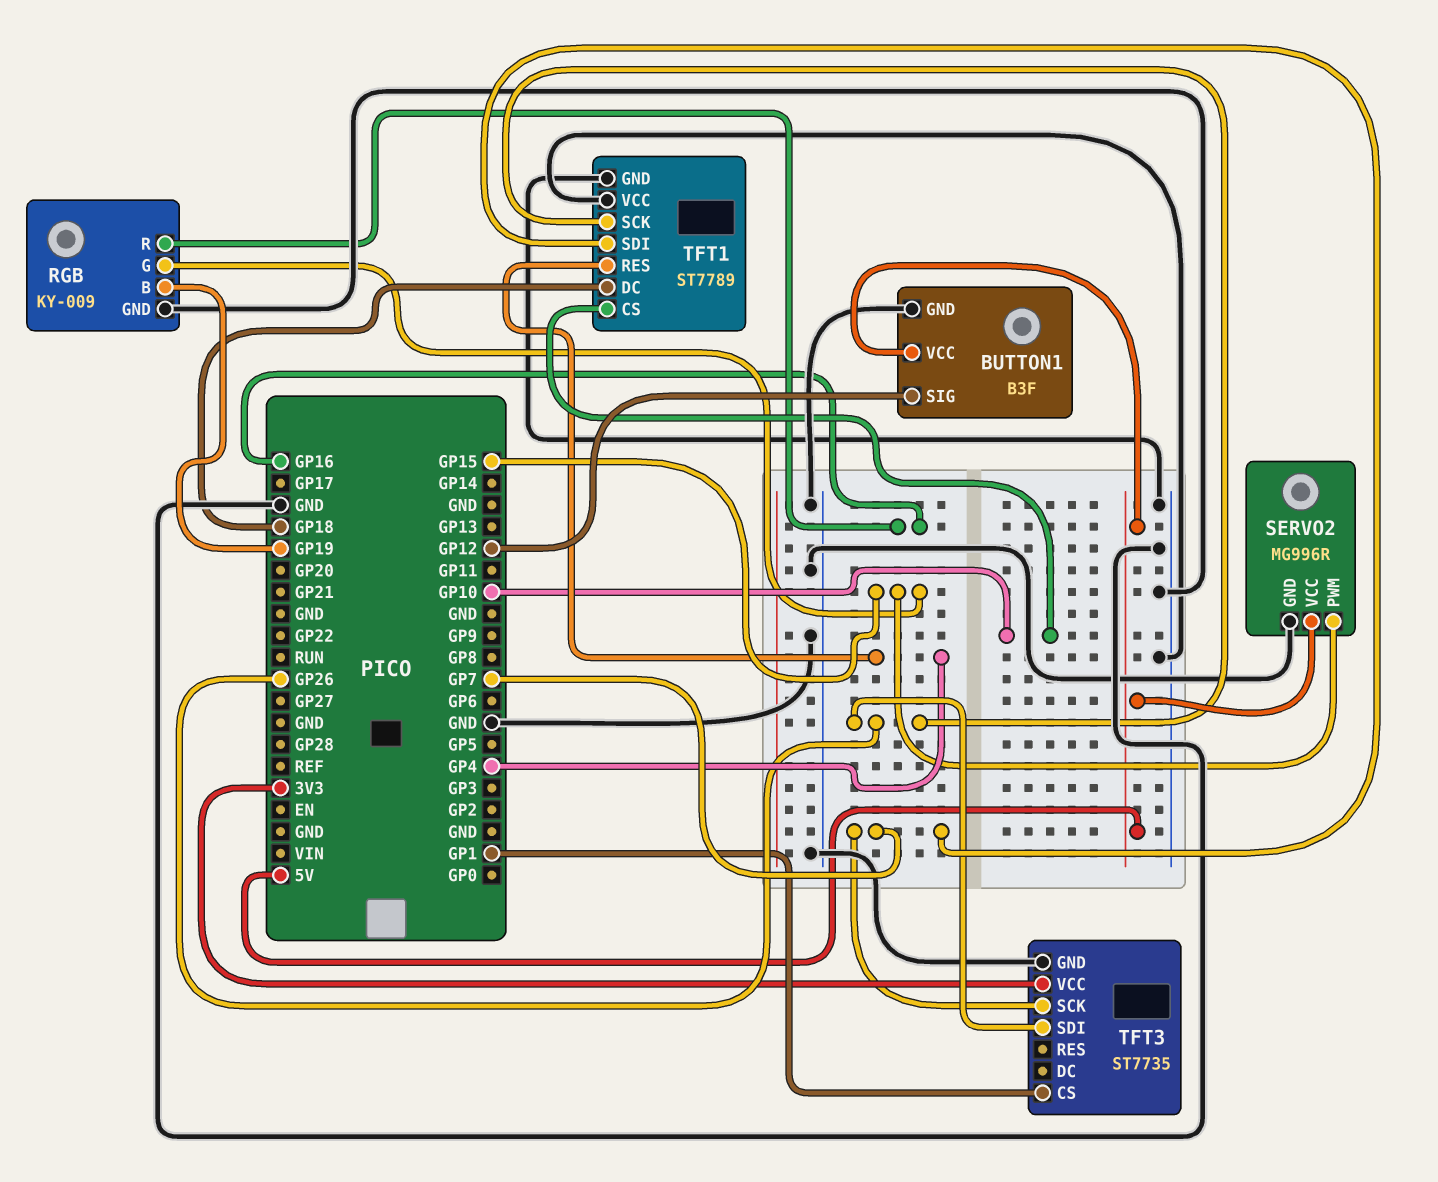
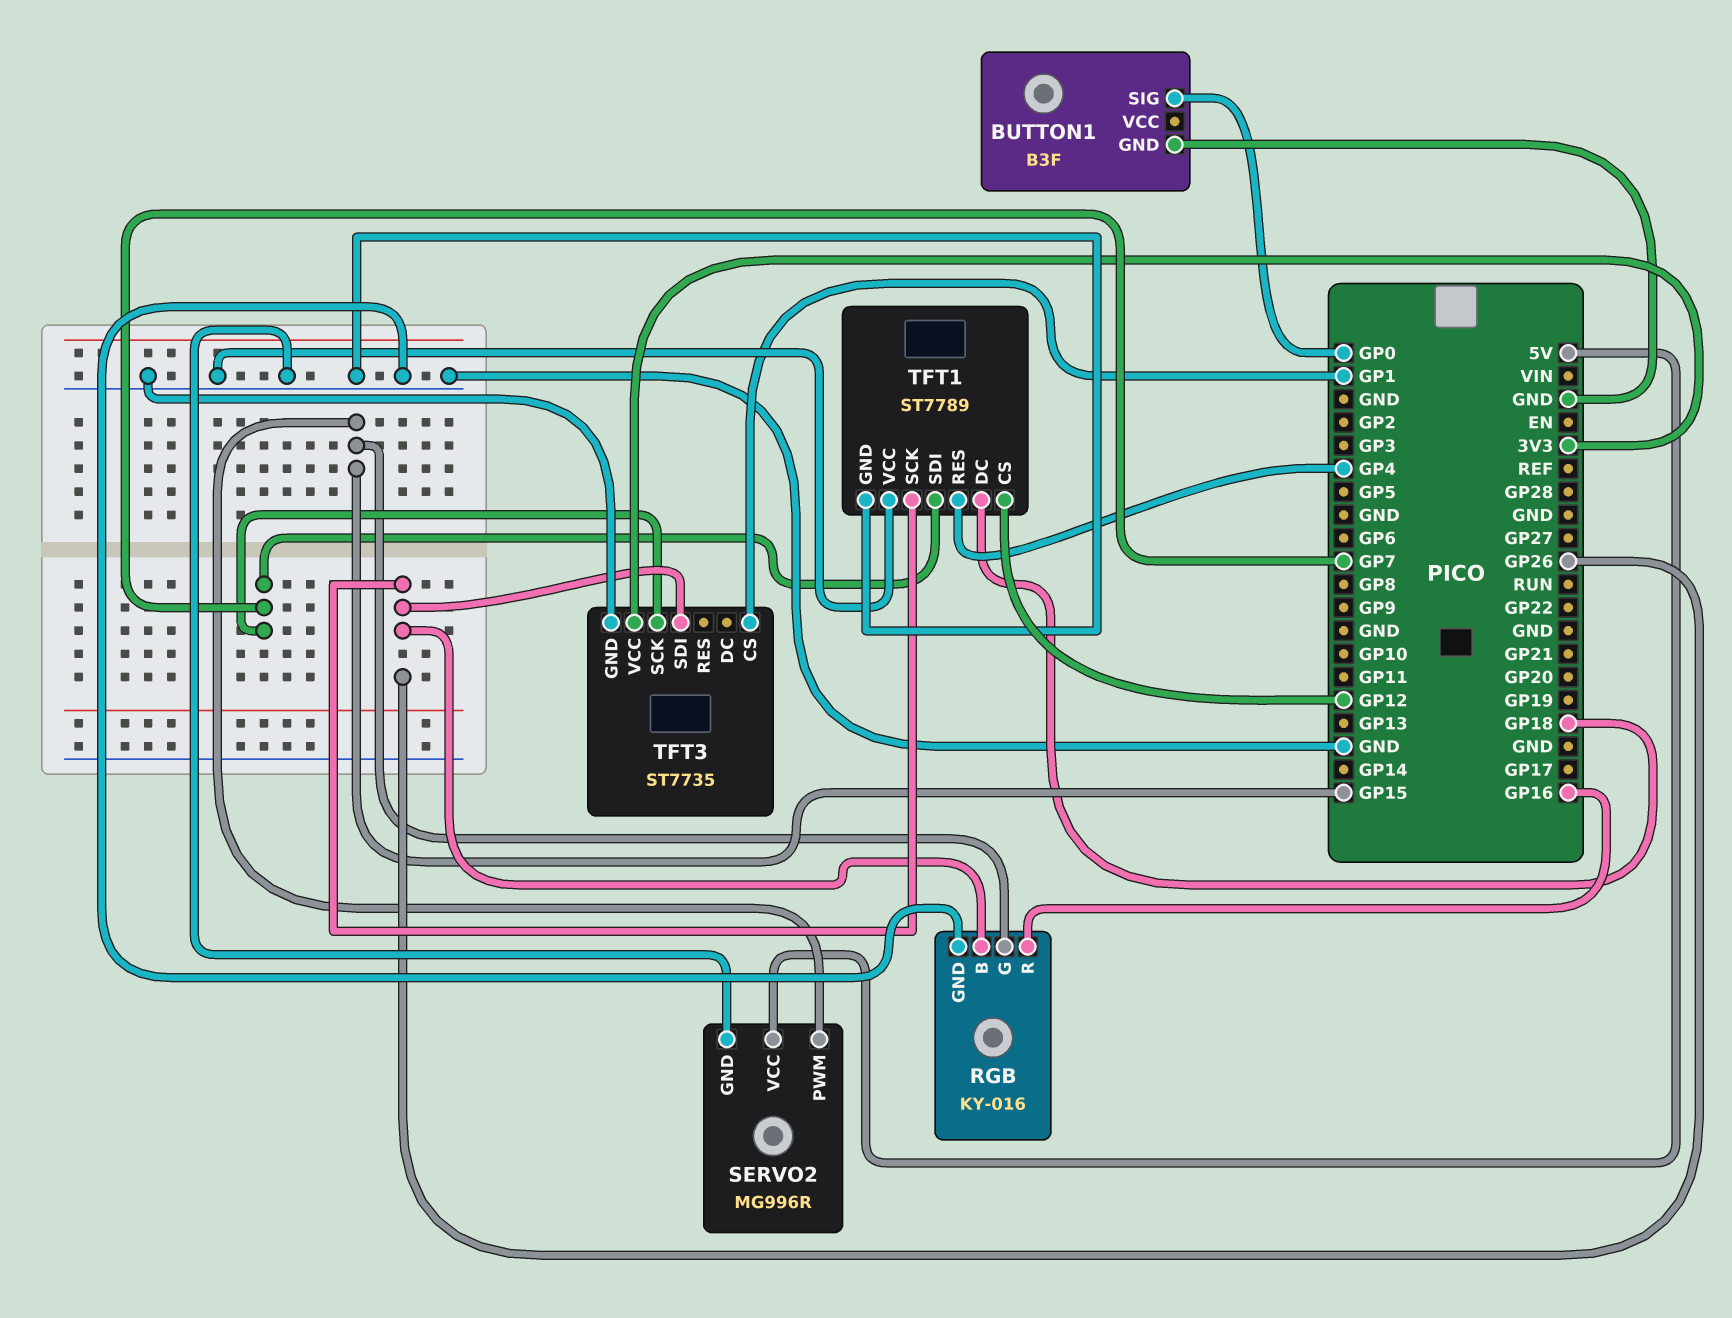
BUTTON1 pin SIG: GP12 -> GP0
BUTTON1 pin VCC: 5V -> none
RGB: KY-009 -> KY-016
RGB pin B: GP19 -> GP26
TFT1 pin CS: GP10 -> GP12

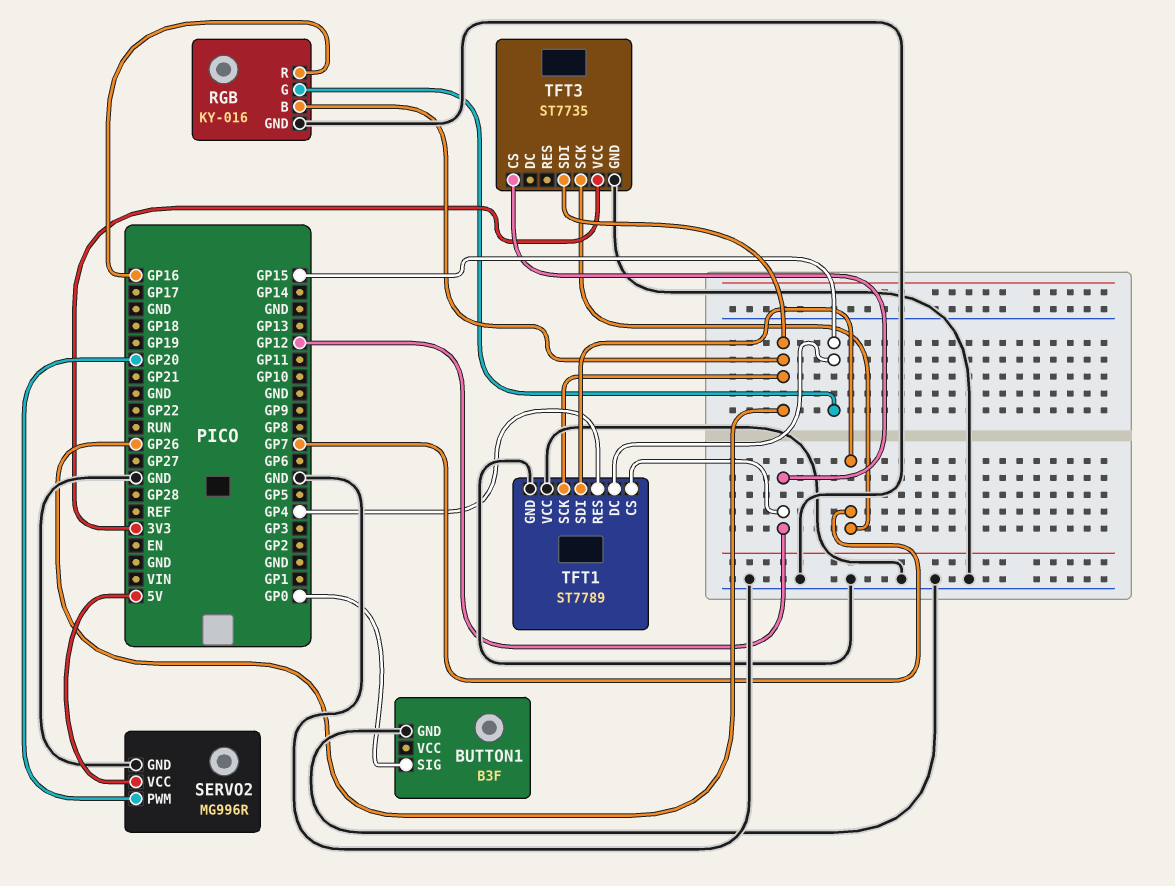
SERVO2 pin PWM: GP15 -> GP20
TFT1 pin DC: GP18 -> GP15
TFT3 pin CS: GP1 -> GP12

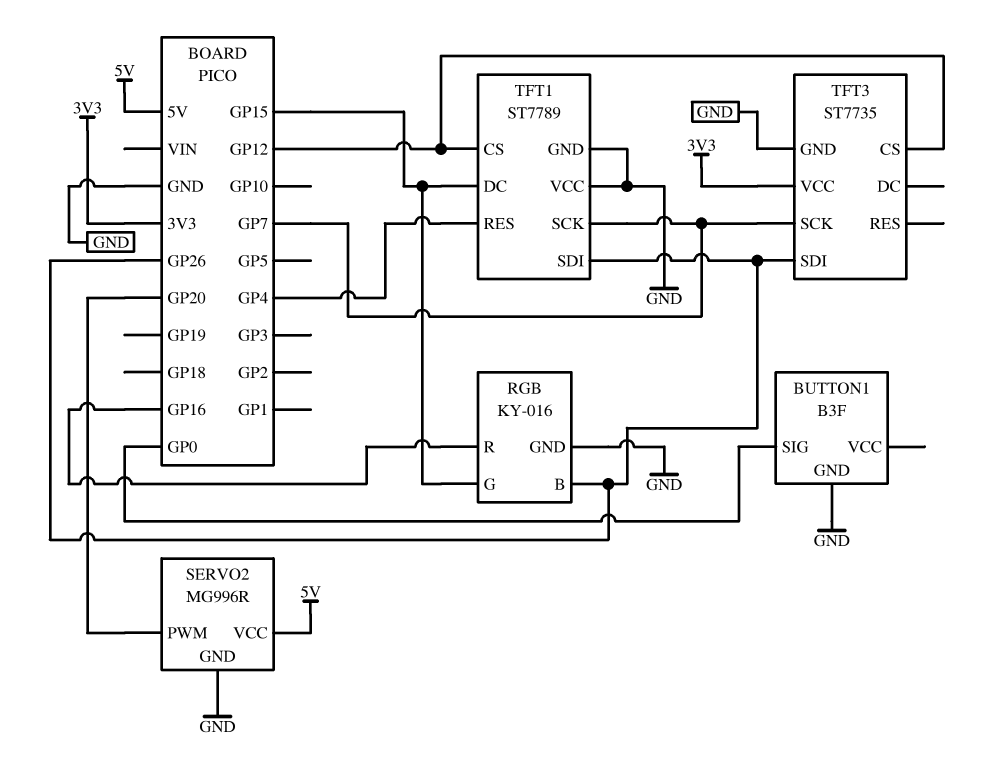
TFT1 pin SCK: GP26 -> GP7
TFT1 pin SDI: GP7 -> GP26

